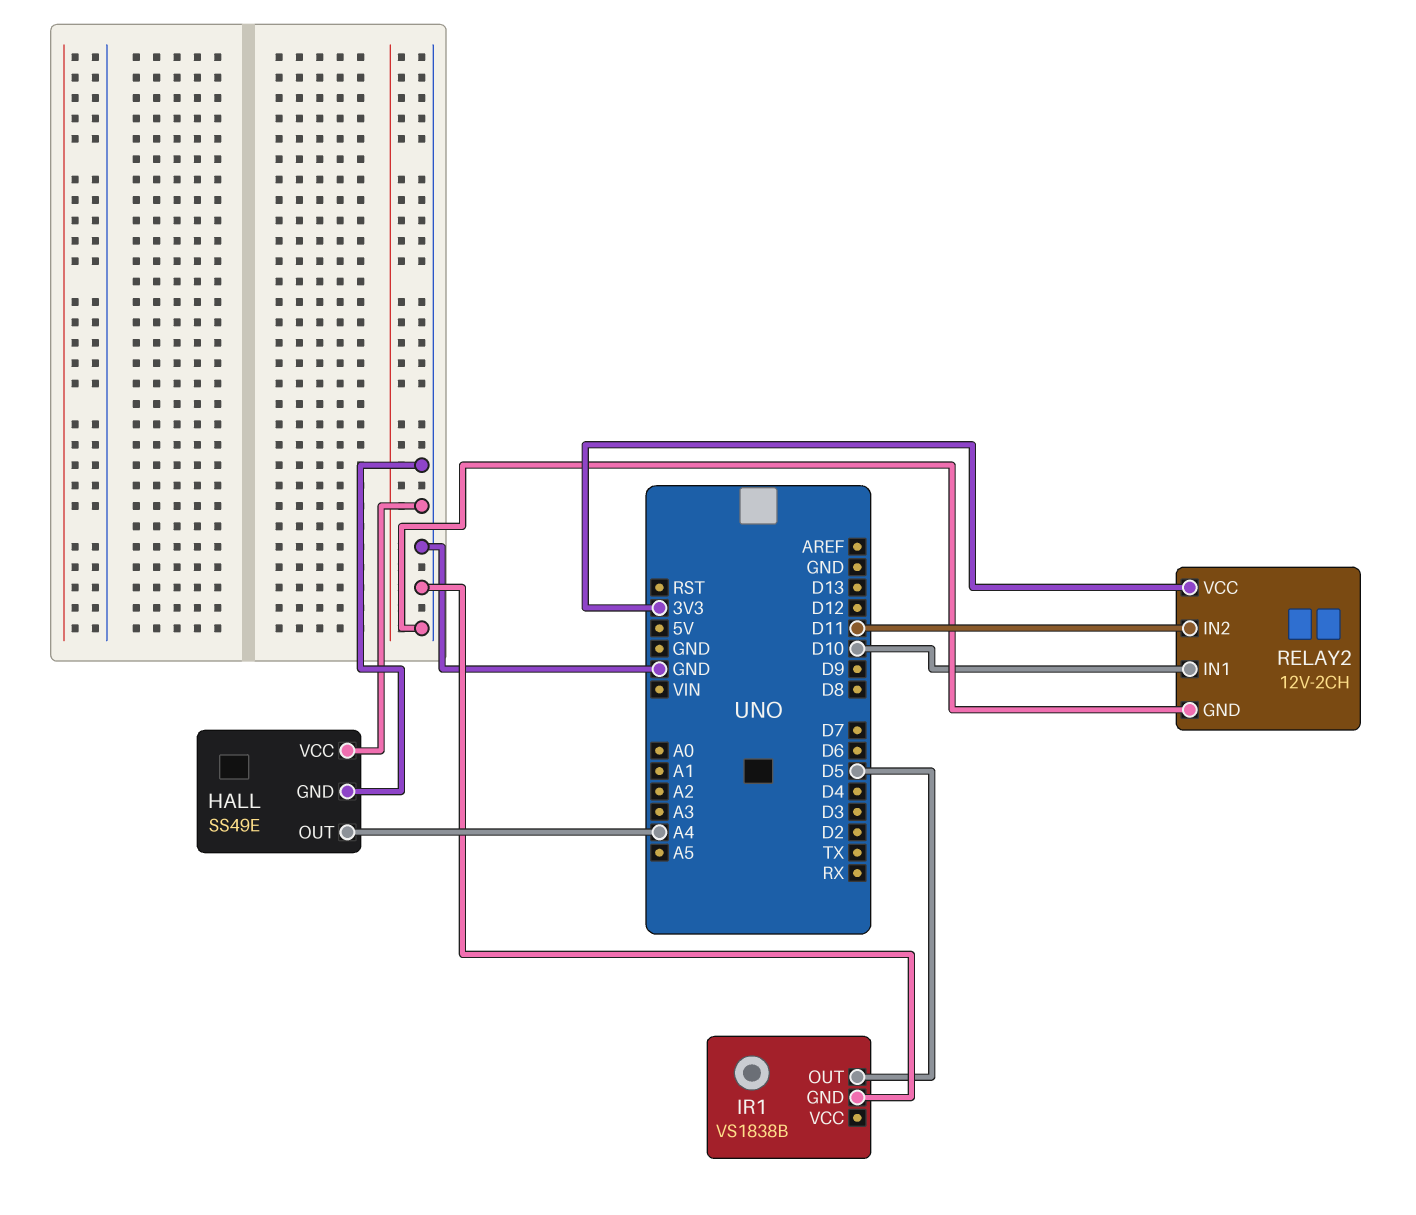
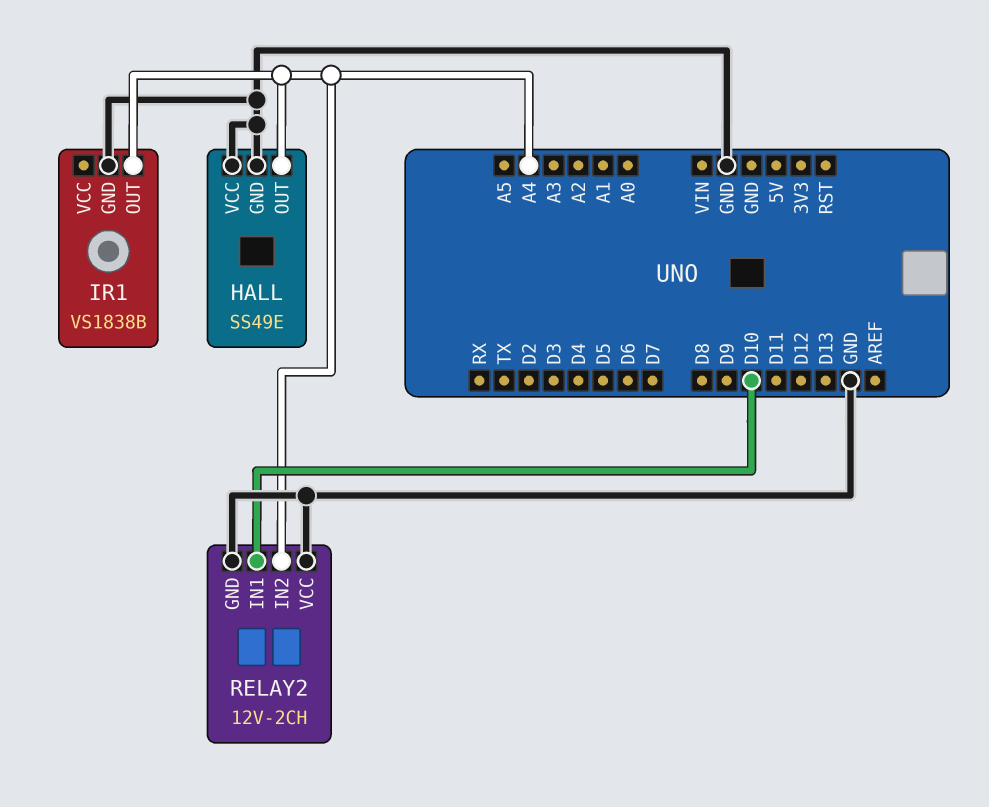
IR1 pin OUT: D5 -> A4
RELAY2 pin IN2: D11 -> A4
RELAY2 pin VCC: 3V3 -> GND

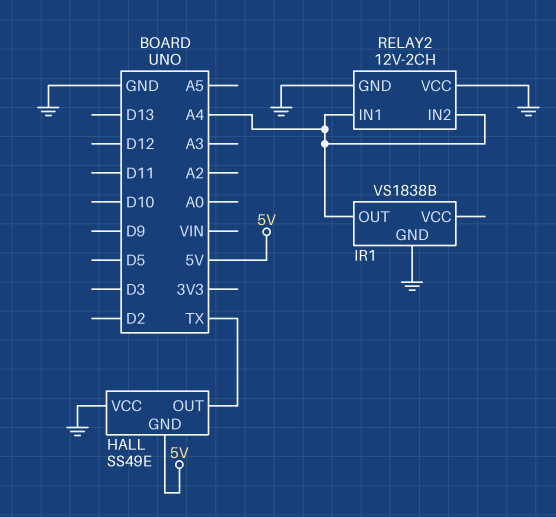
HALL pin GND: GND -> 5V
HALL pin OUT: A4 -> TX
RELAY2 pin IN1: D10 -> A4

